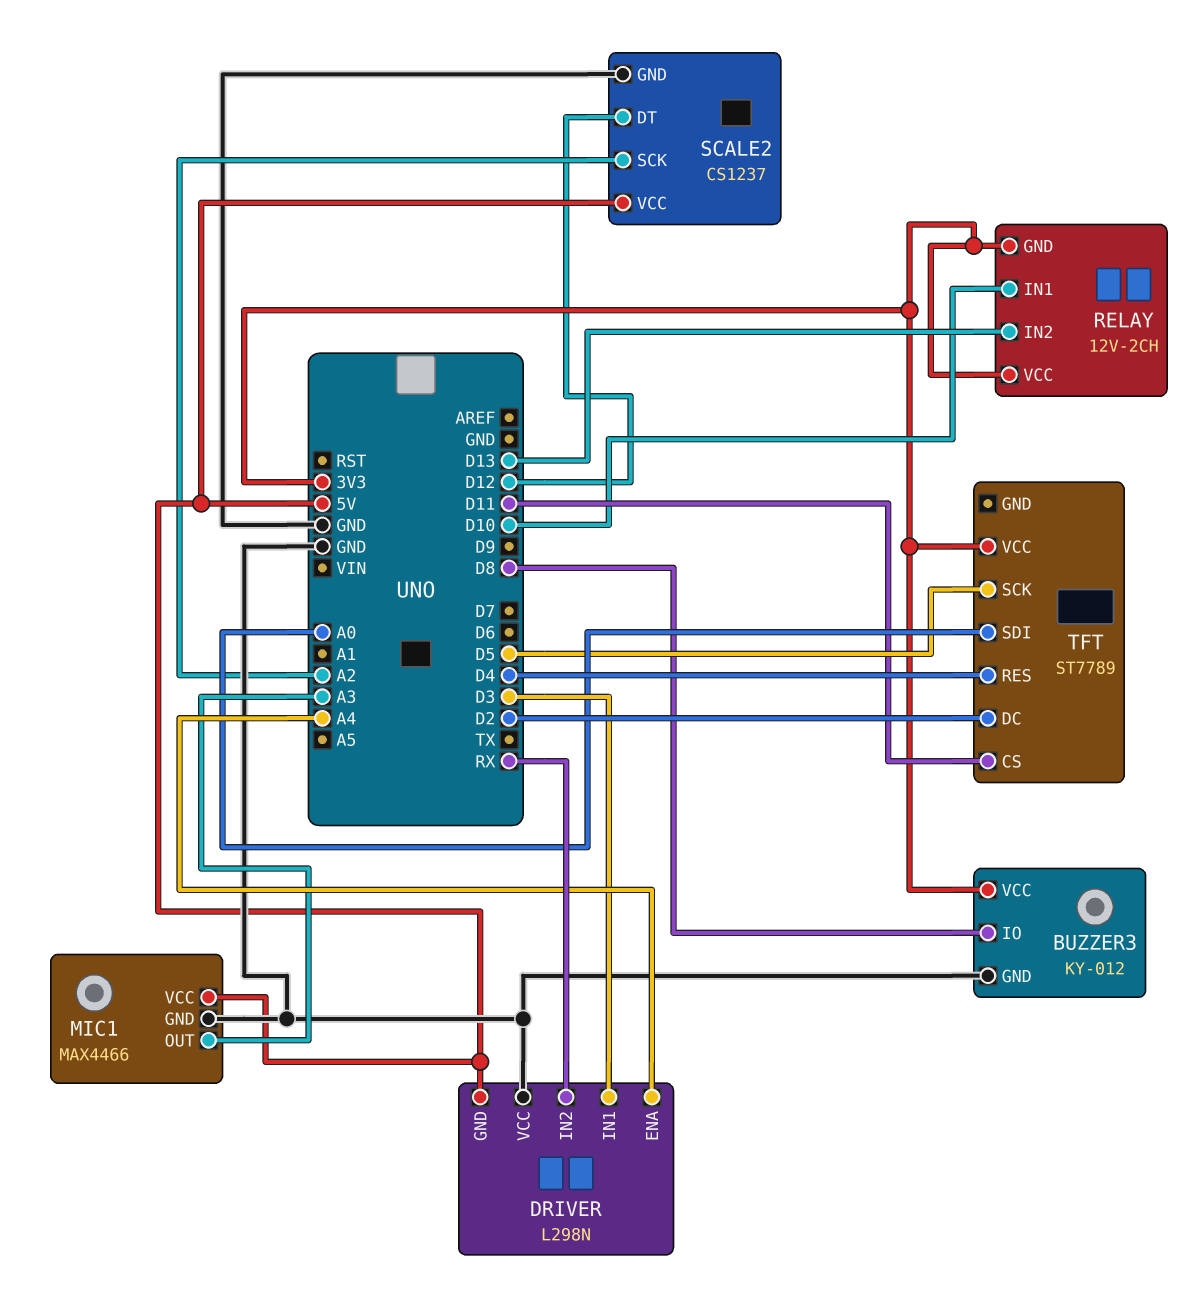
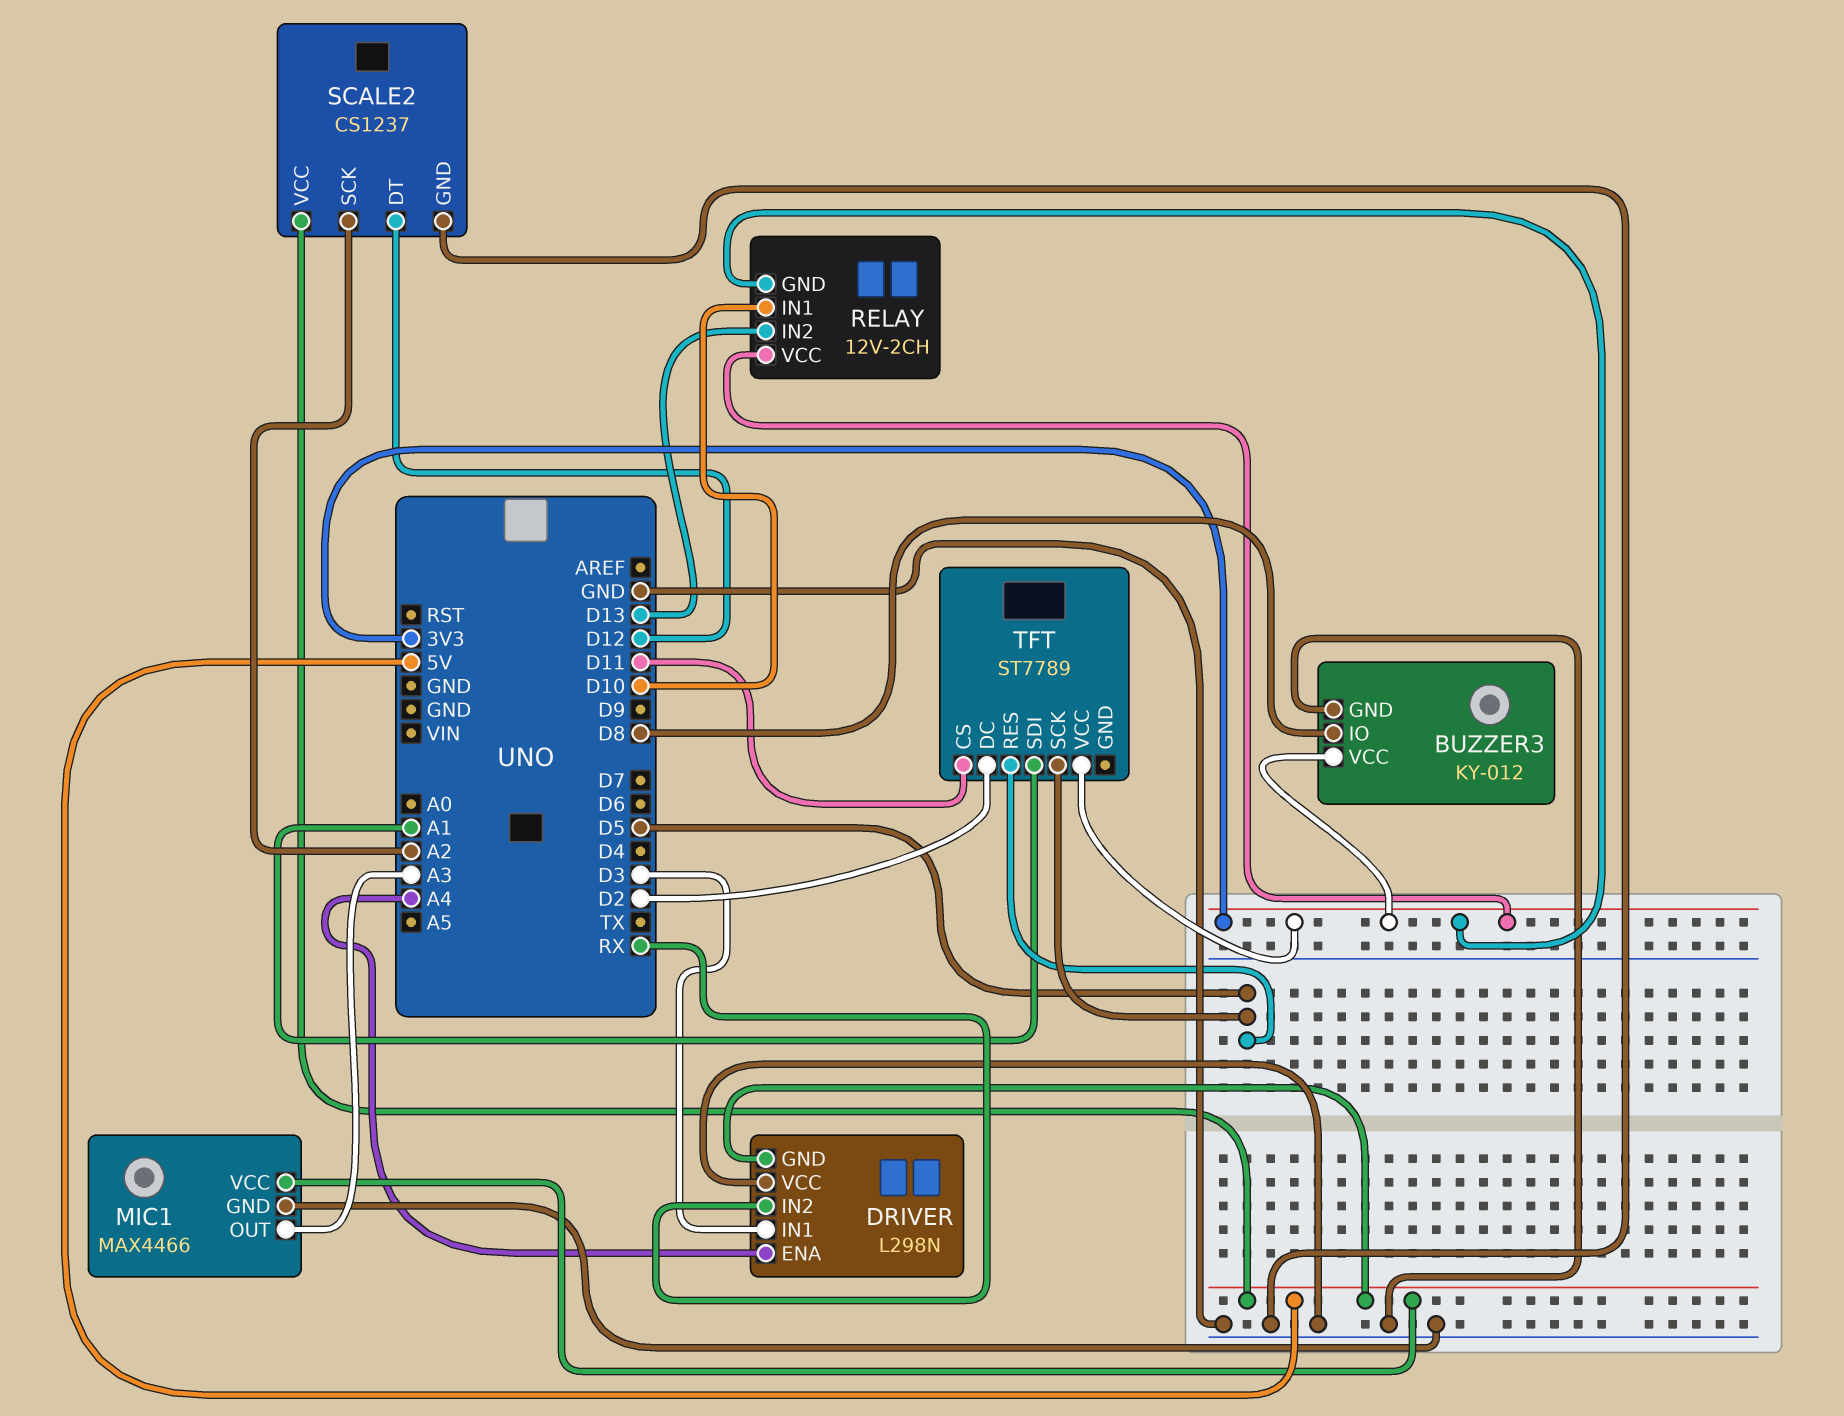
TFT pin RES: D4 -> D5
TFT pin SDI: A0 -> A1

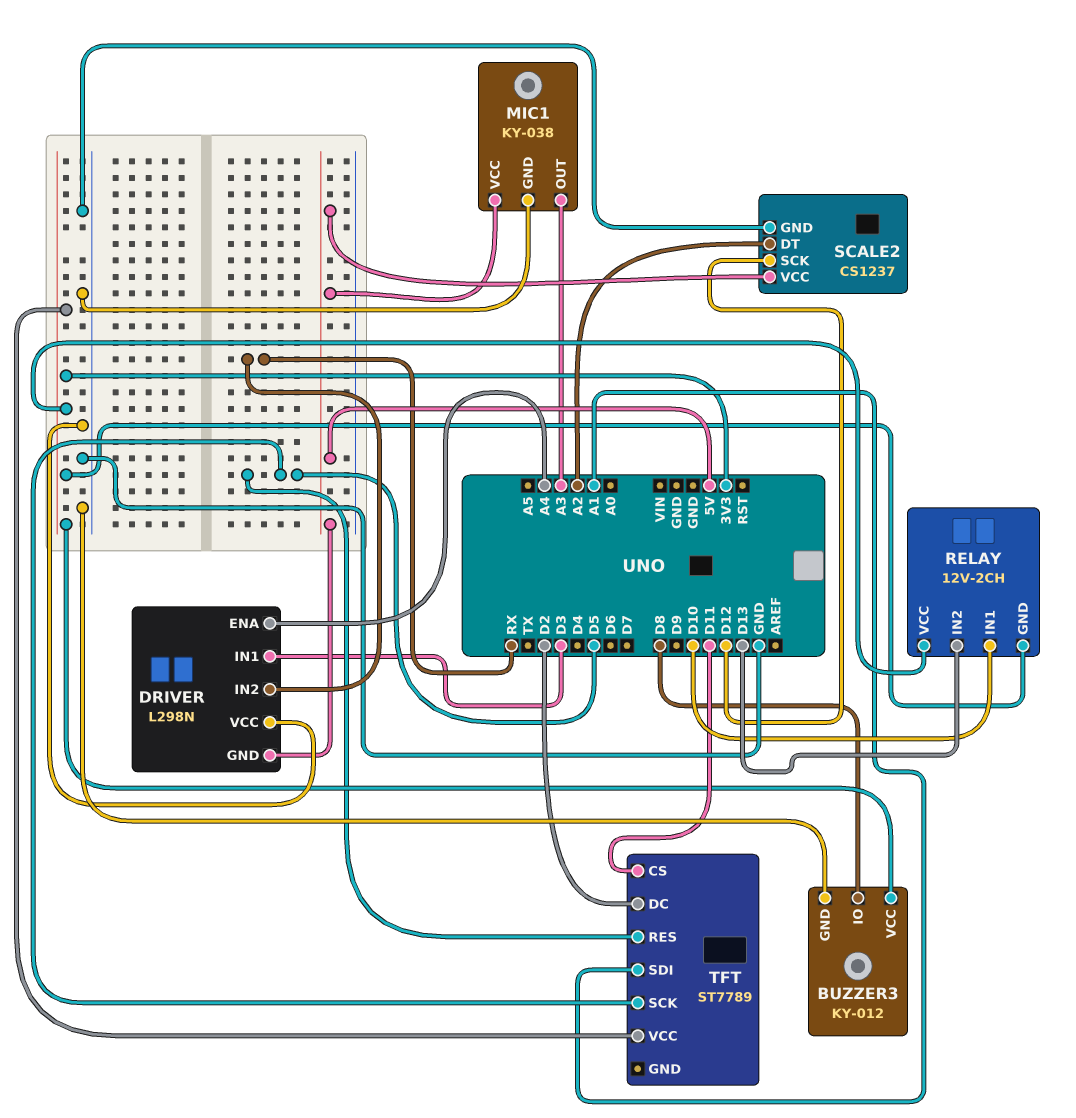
MIC1: MAX4466 -> KY-038
SCALE2 pin DT: D12 -> A2
SCALE2 pin SCK: A2 -> D12

